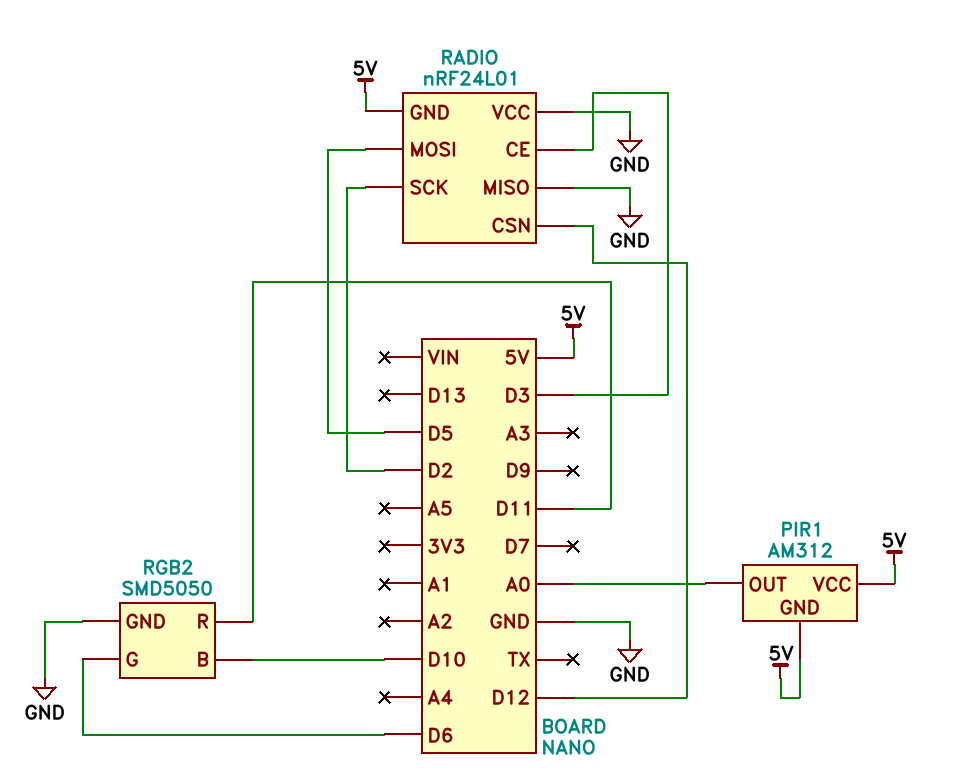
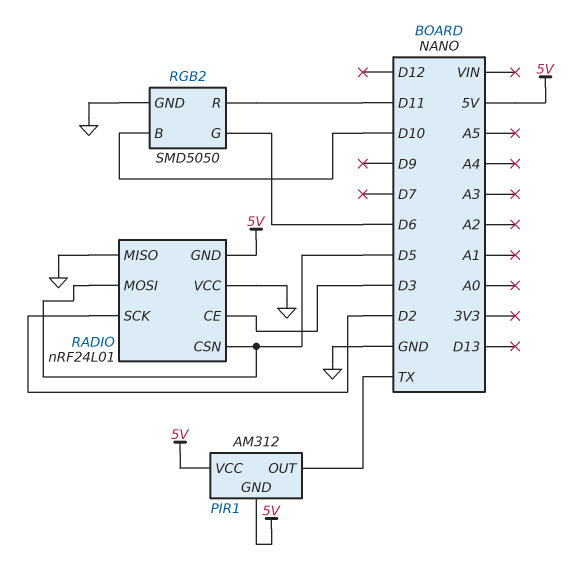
PIR1 pin OUT: A0 -> TX
RADIO pin CSN: D12 -> D5

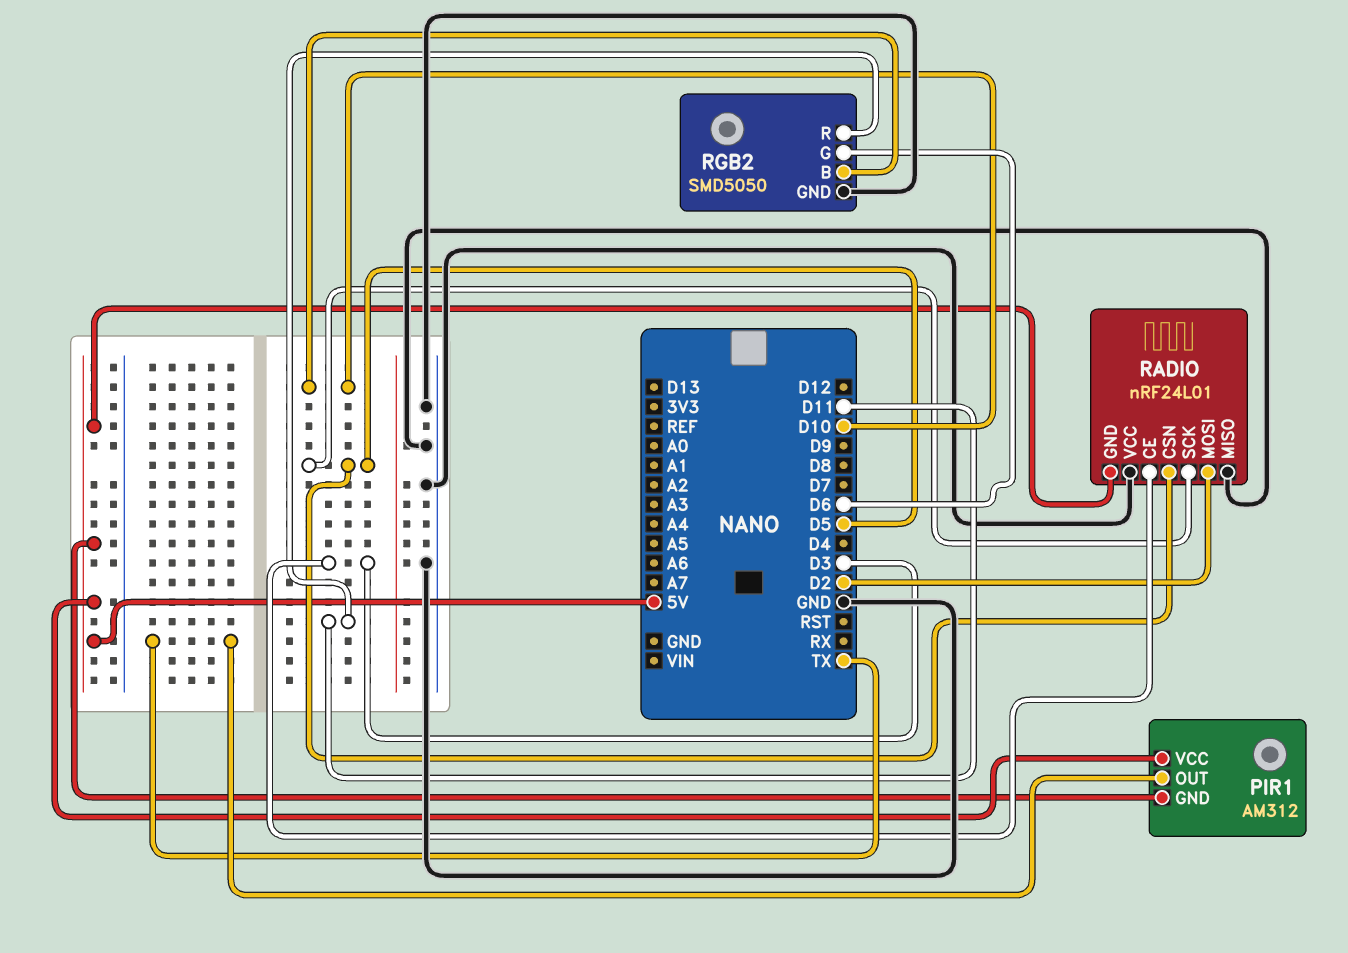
RADIO pin MOSI: D5 -> D2
RADIO pin SCK: D2 -> D5

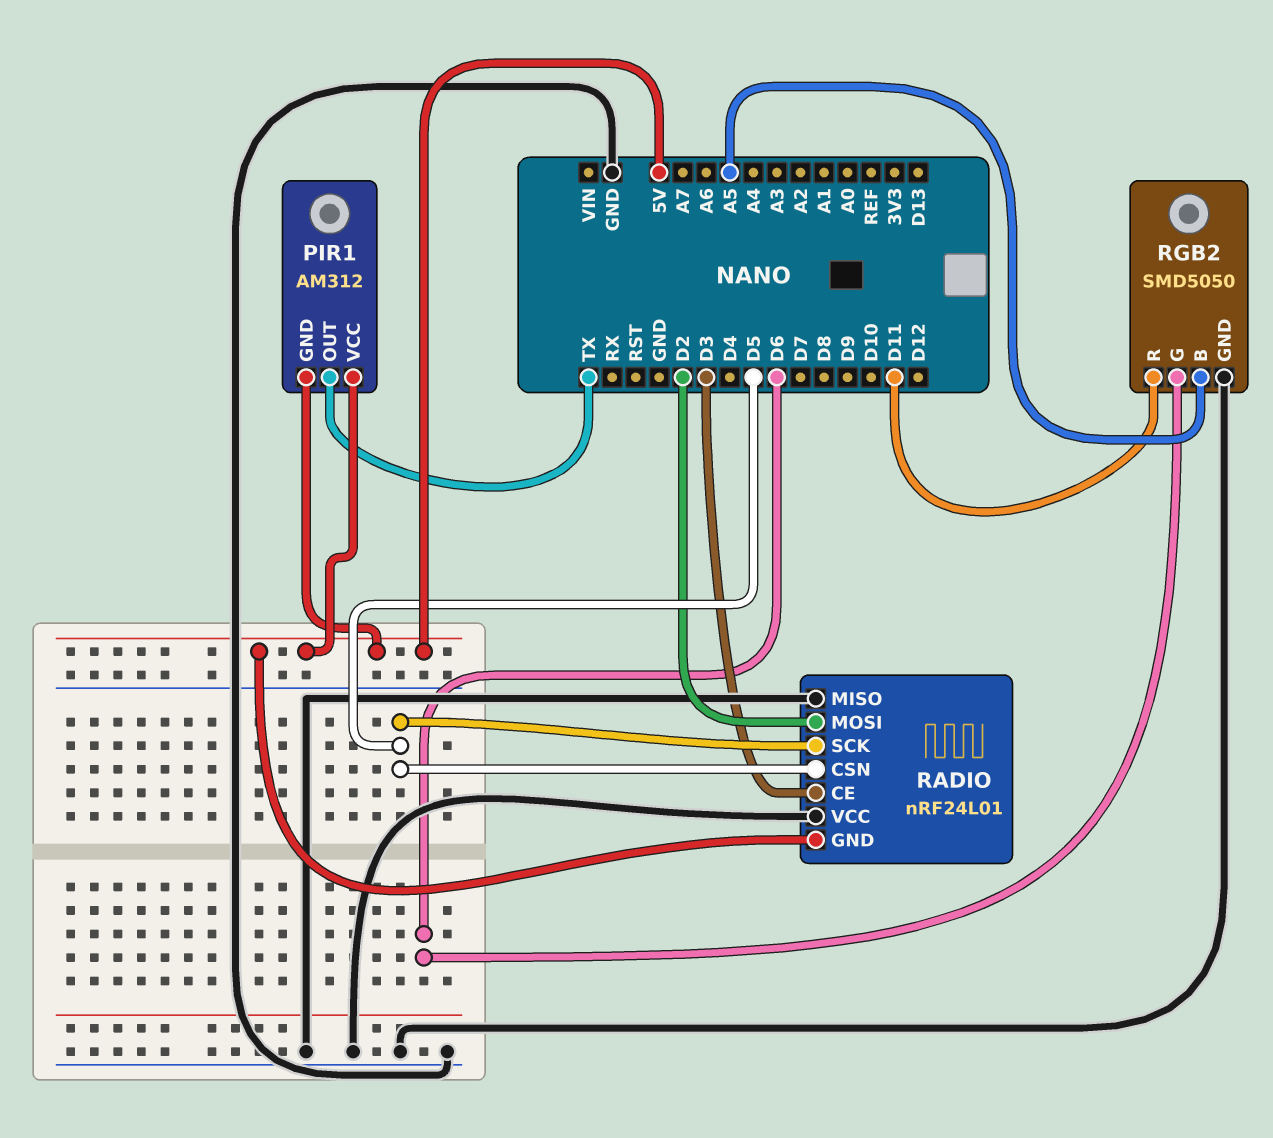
RGB2 pin B: D10 -> A5

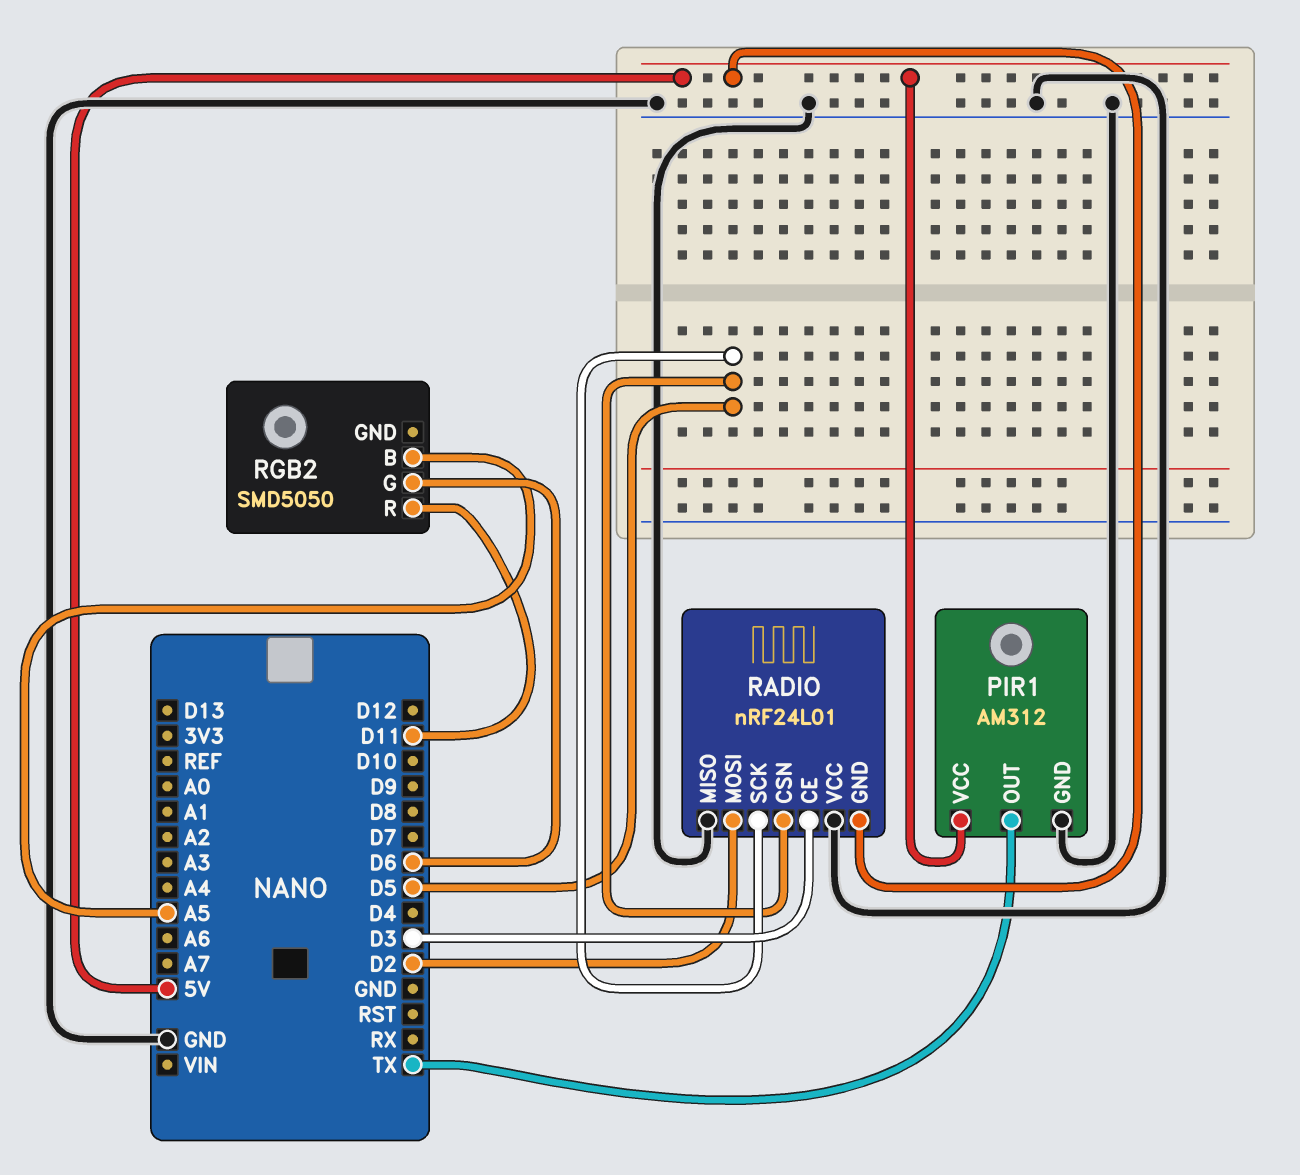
PIR1 pin GND: 5V -> GND
RGB2 pin GND: GND -> none

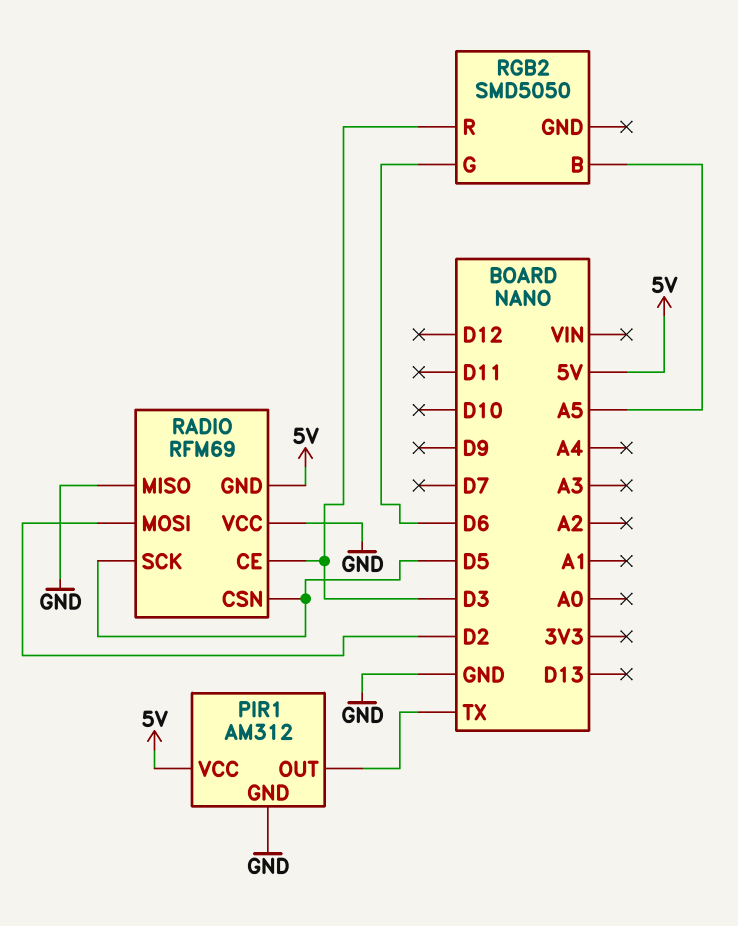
RADIO: nRF24L01 -> RFM69
RGB2 pin R: D11 -> D3

